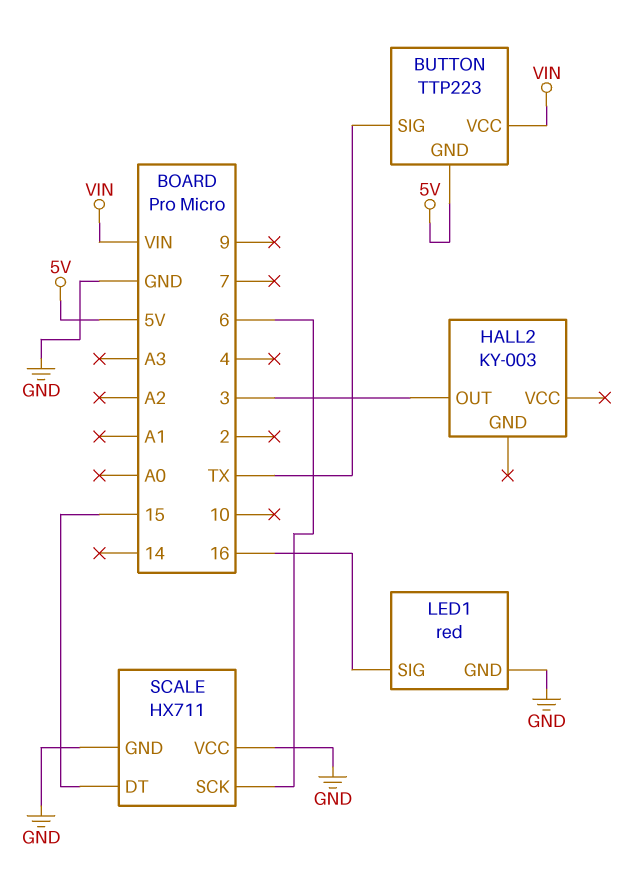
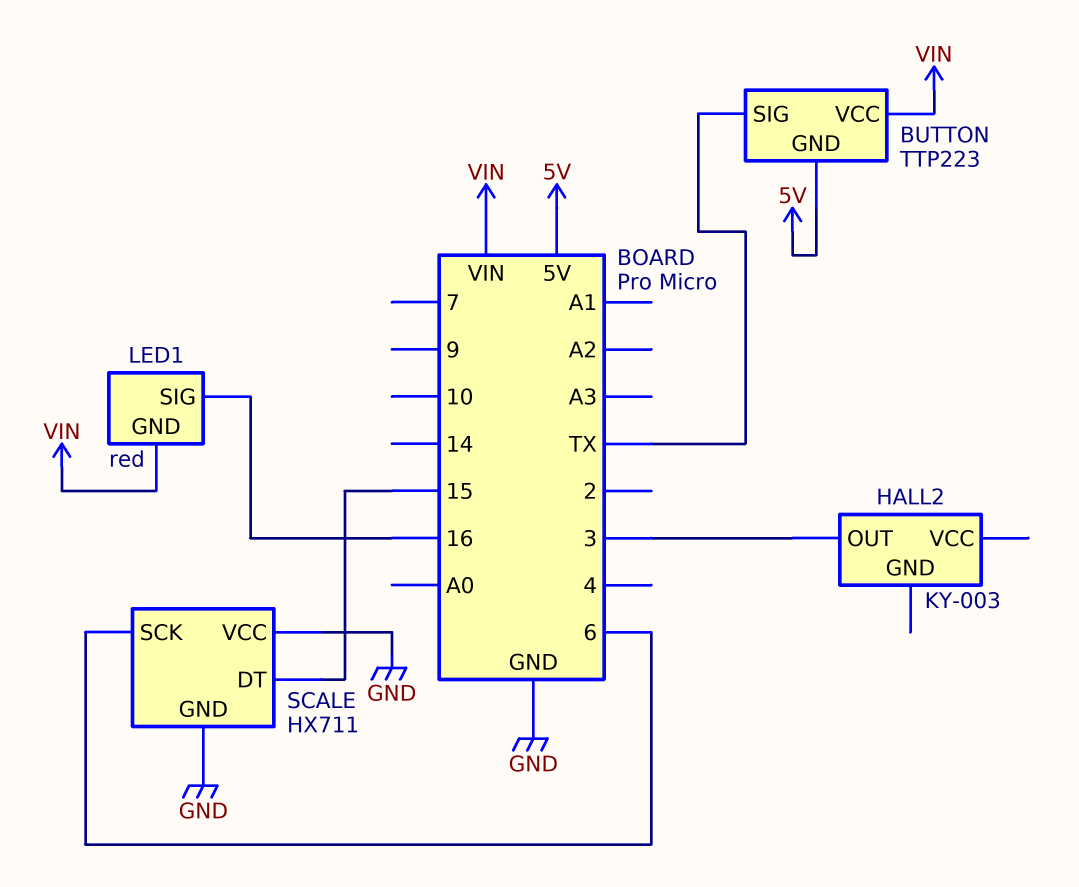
LED1 pin GND: GND -> VIN

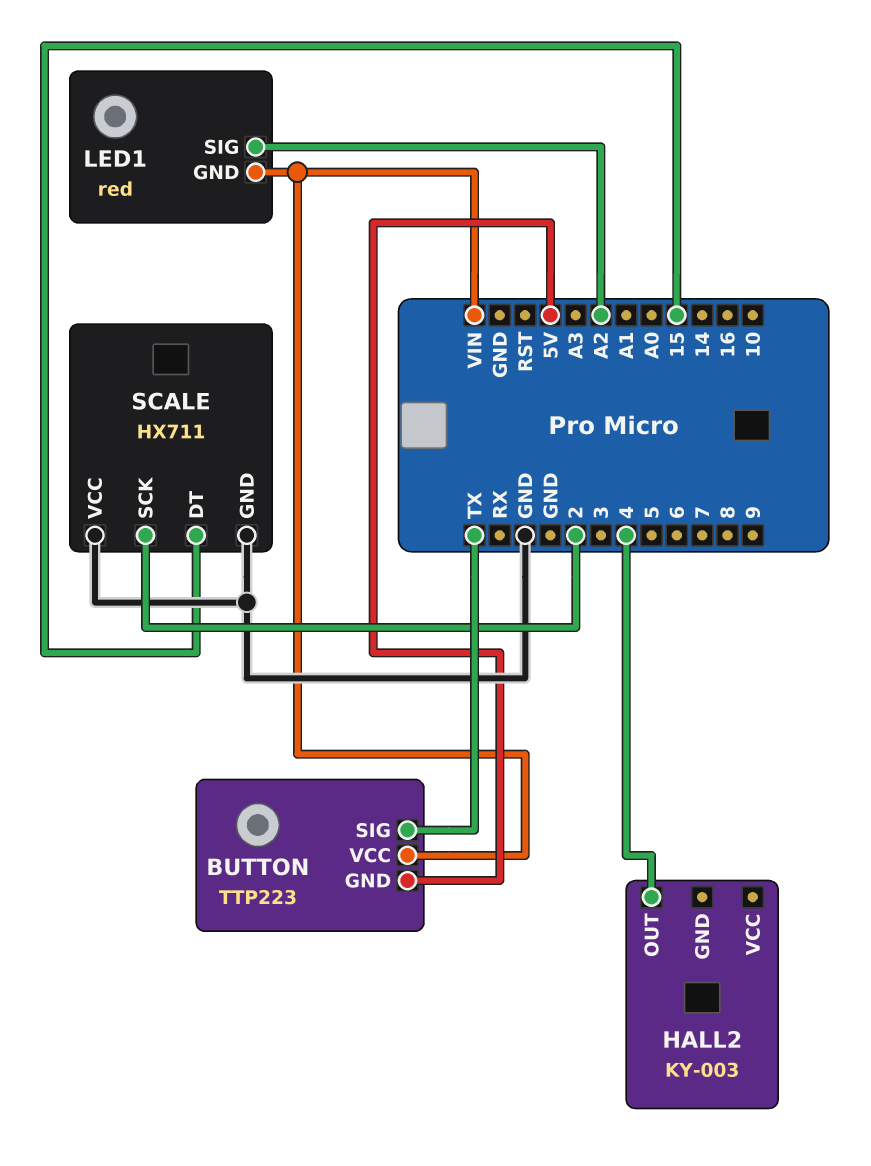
HALL2 pin OUT: 3 -> 4
LED1 pin SIG: 16 -> A2
SCALE pin SCK: 6 -> 2

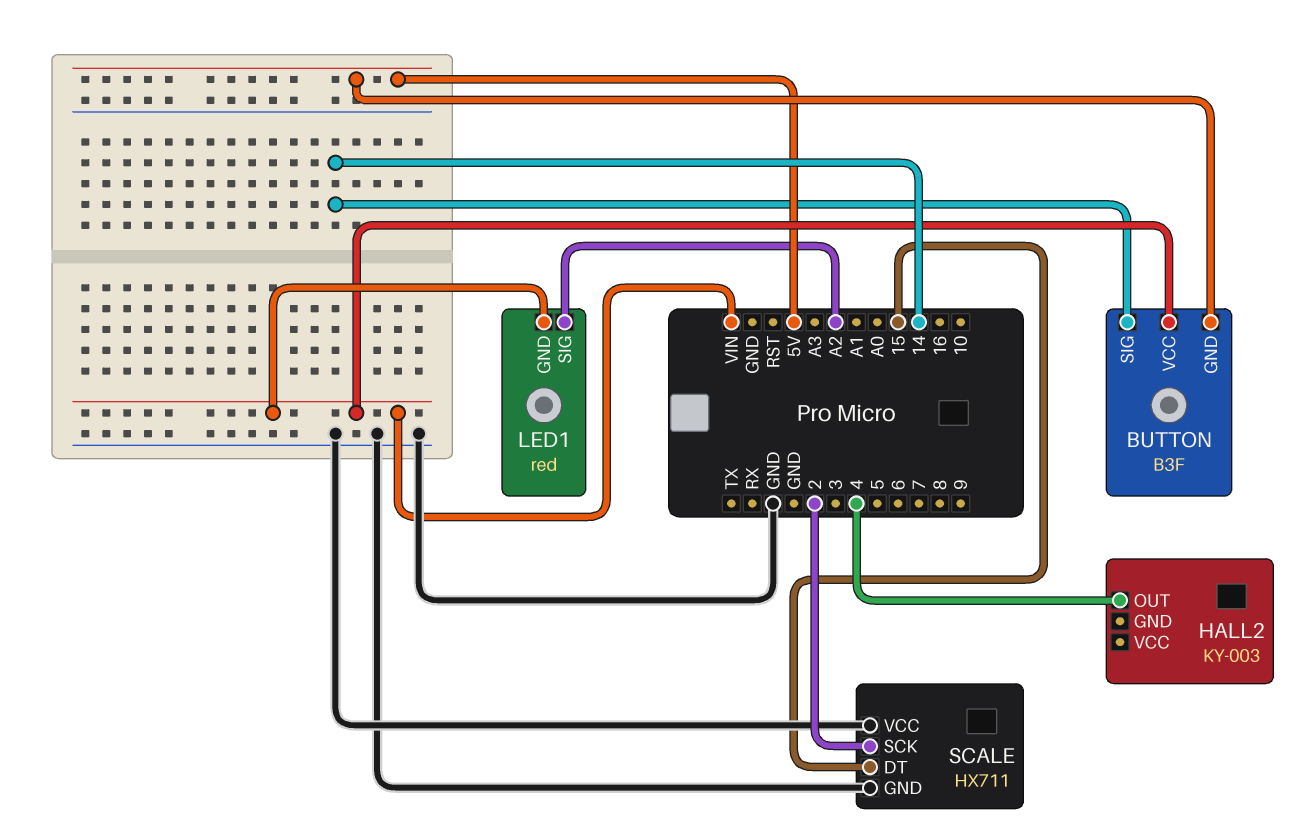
BUTTON: TTP223 -> B3F
BUTTON pin SIG: TX -> 14

